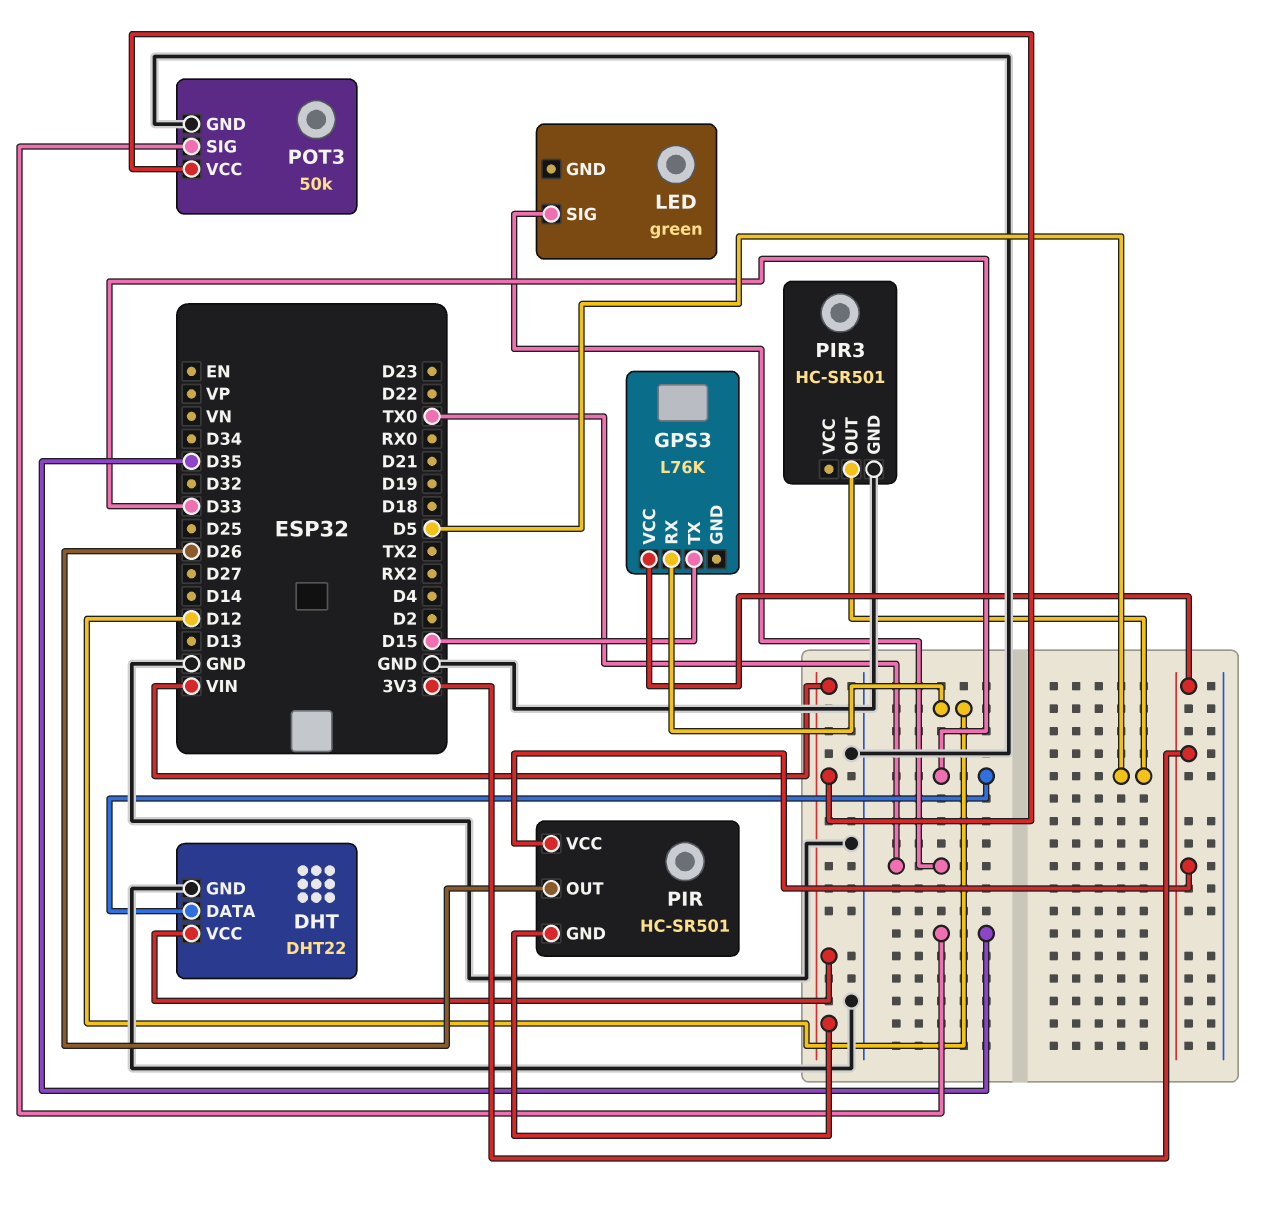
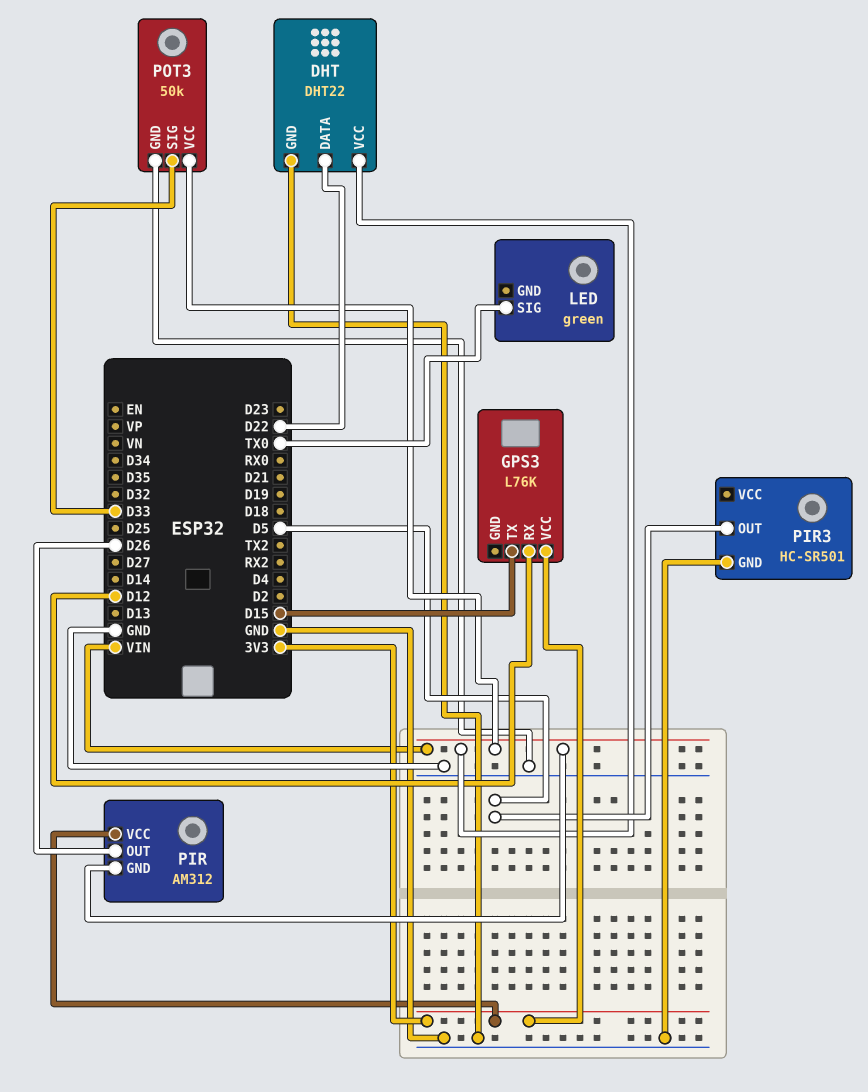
DHT pin DATA: D33 -> D22
PIR: HC-SR501 -> AM312
POT3 pin SIG: D35 -> D33

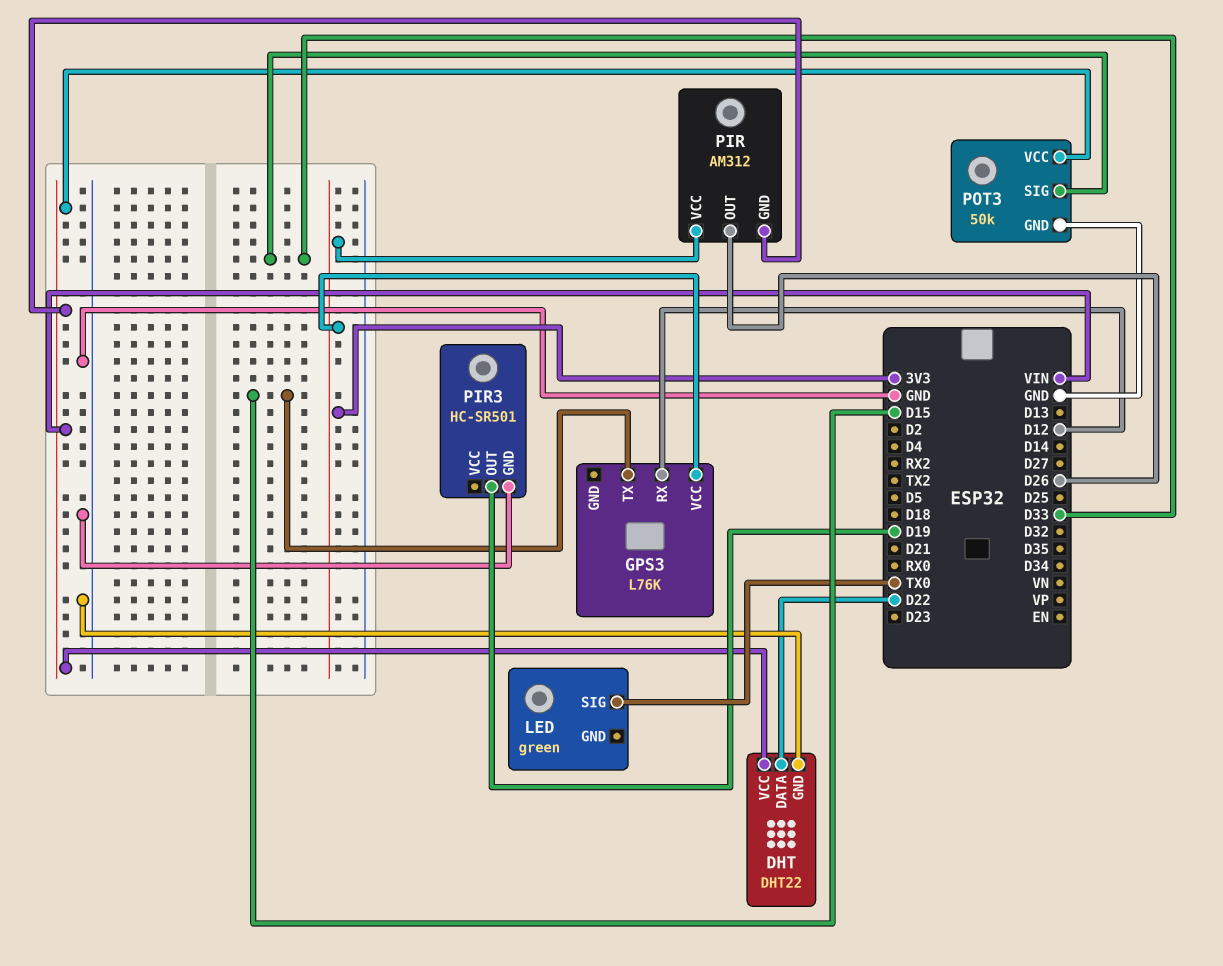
PIR3 pin OUT: D5 -> D19

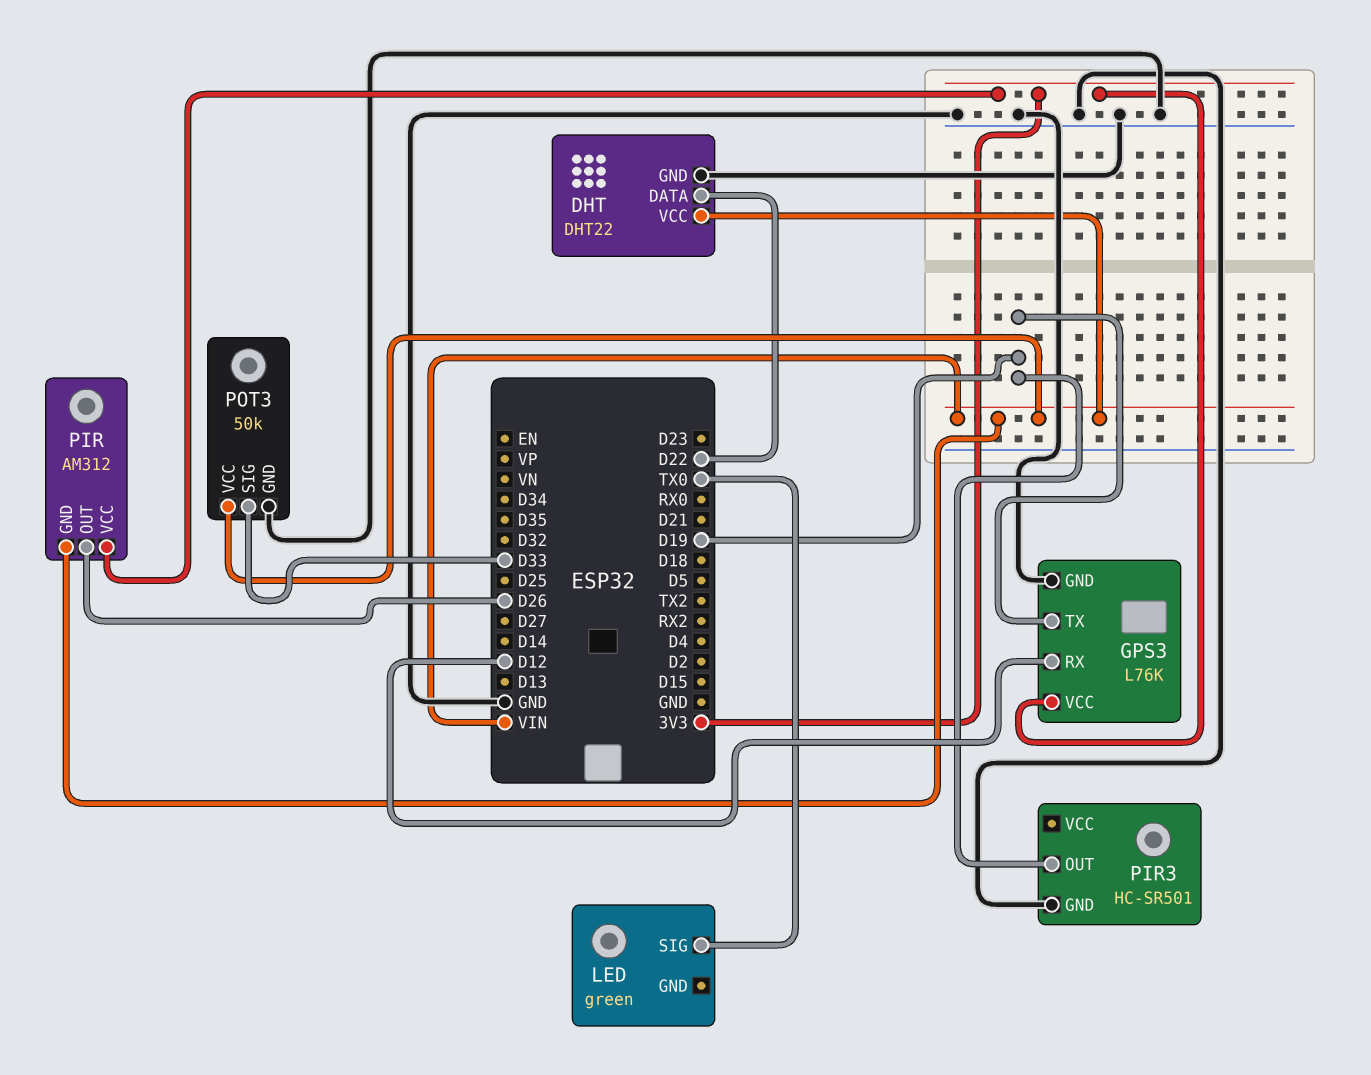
GPS3 pin GND: none -> GND
GPS3 pin TX: D15 -> D19

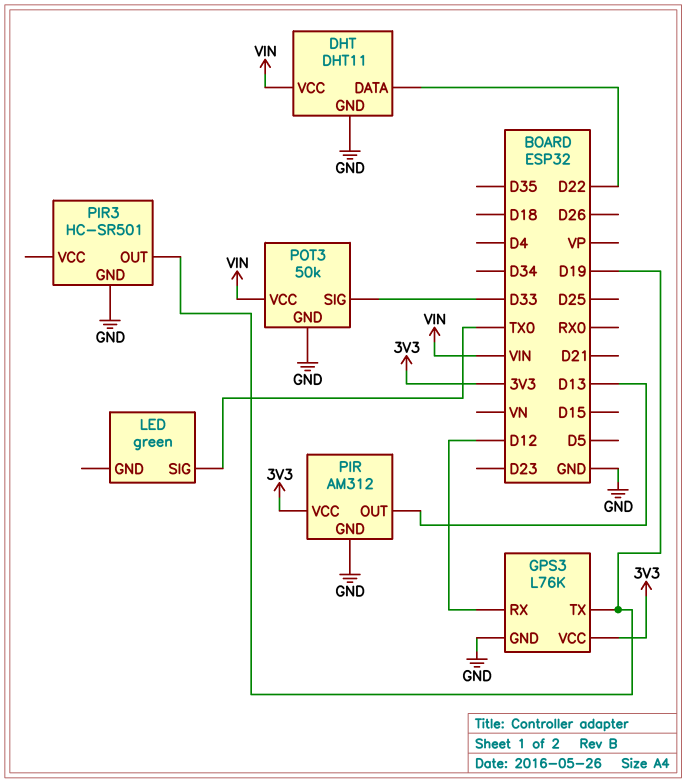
DHT: DHT22 -> DHT11
PIR pin GND: VIN -> GND
PIR pin OUT: D26 -> D13

